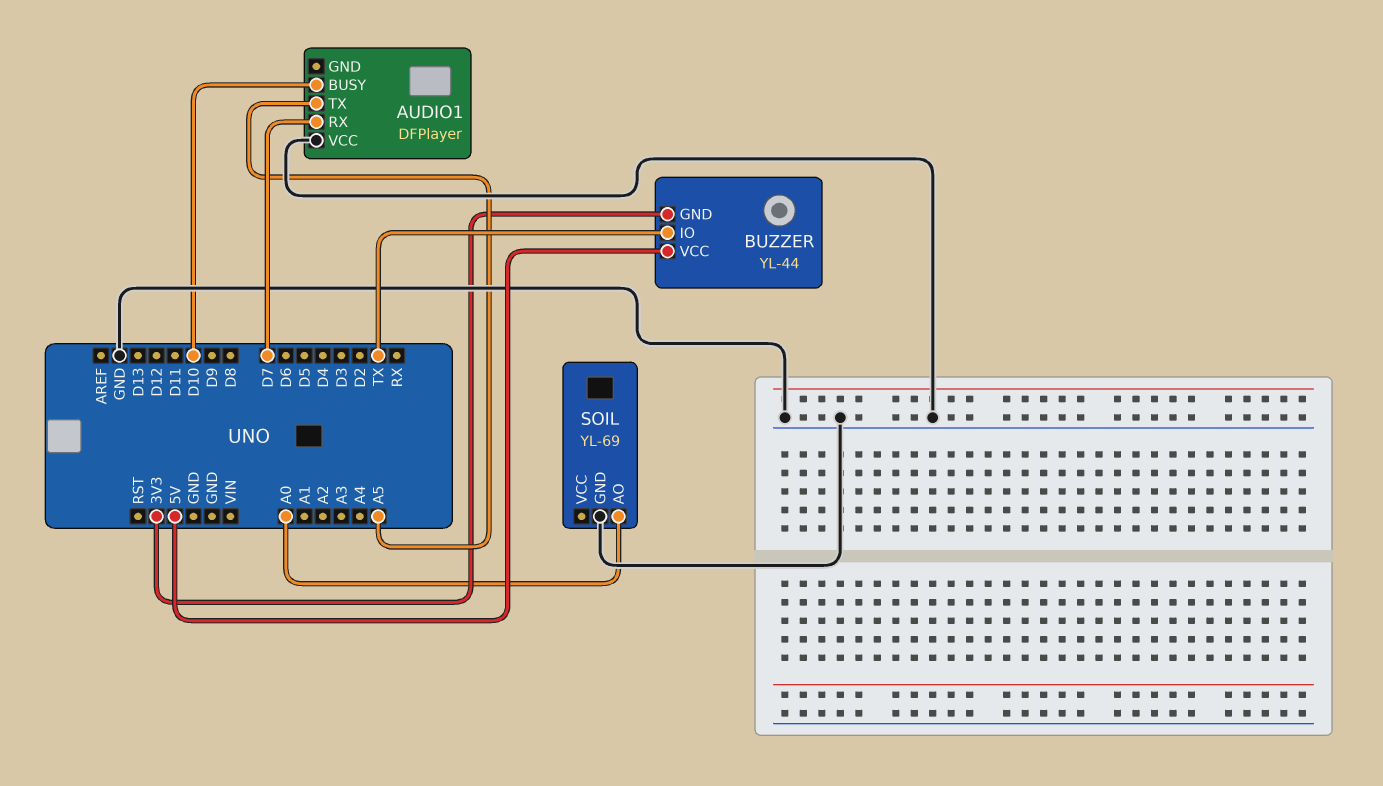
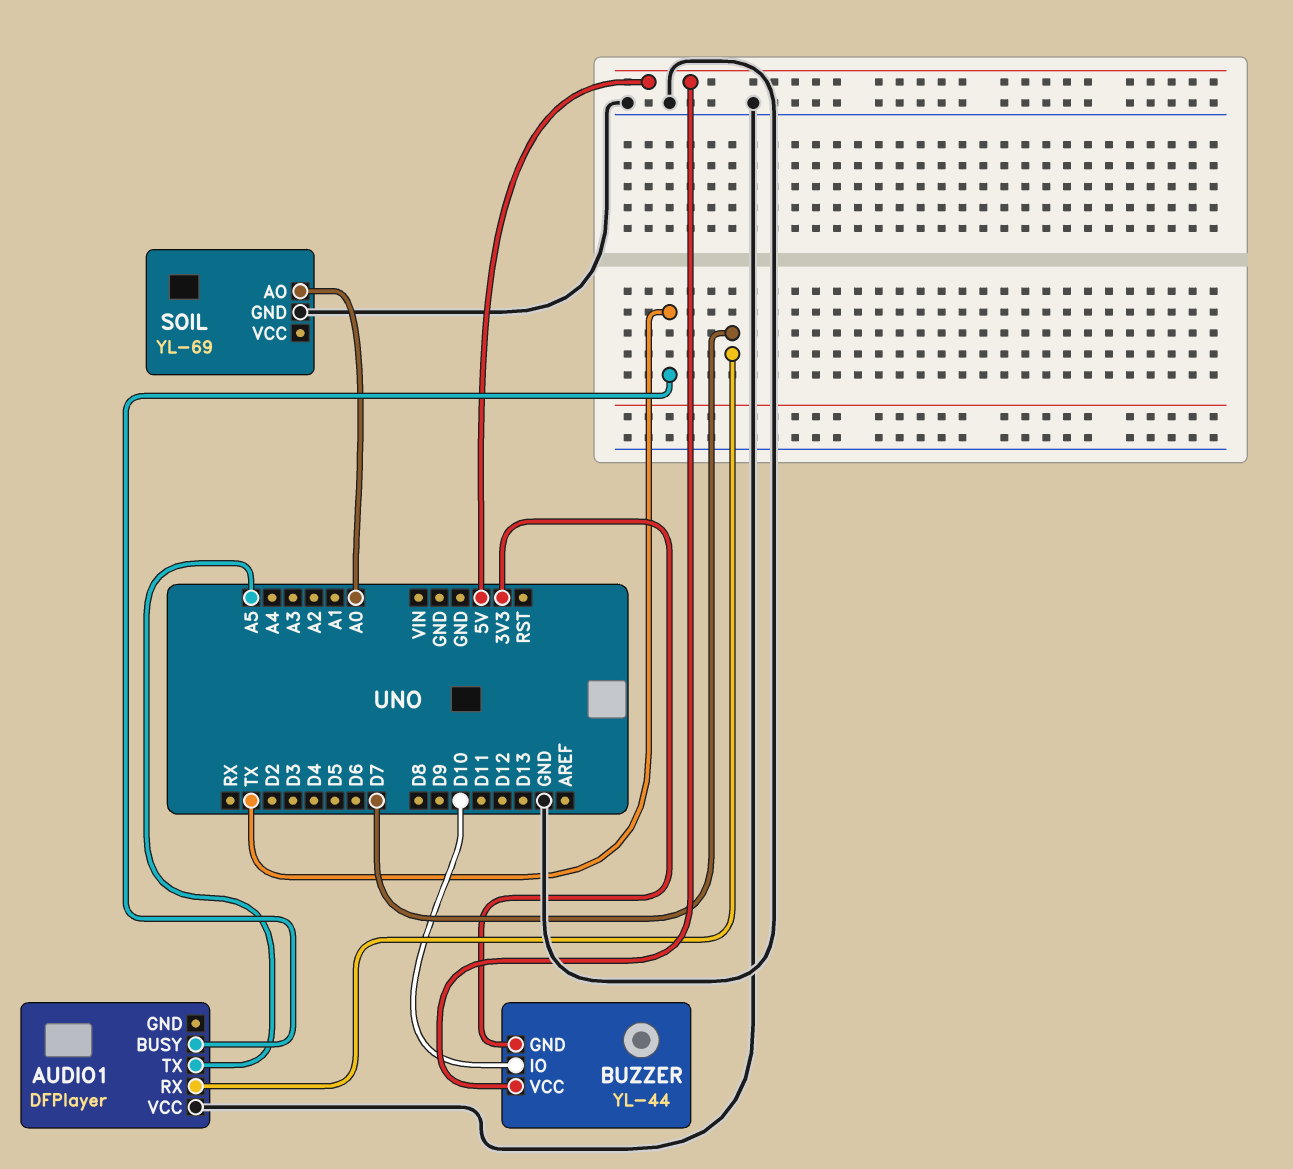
AUDIO1 pin BUSY: D10 -> TX
BUZZER pin IO: TX -> D10

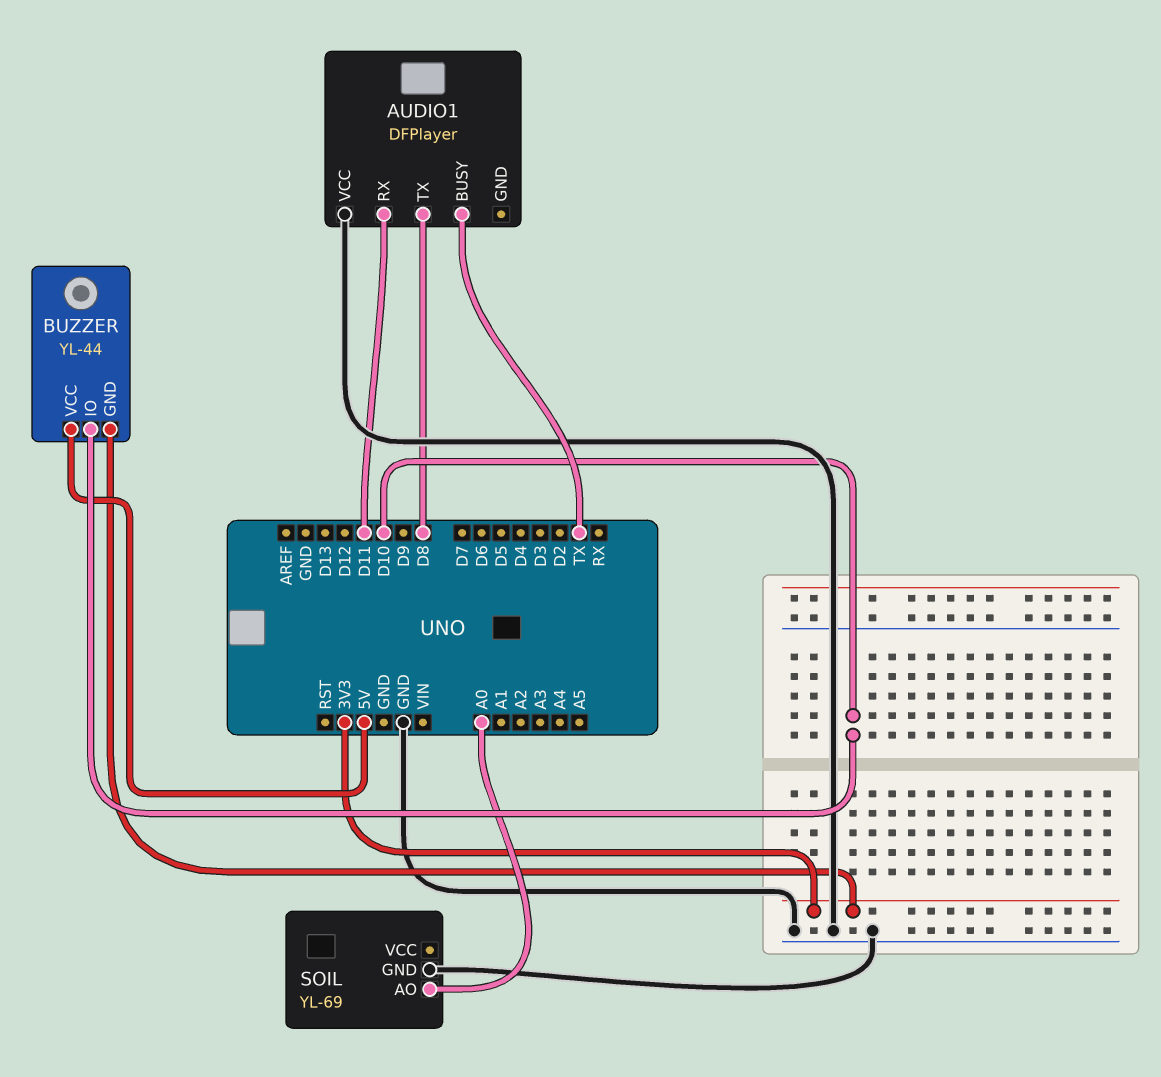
AUDIO1 pin RX: D7 -> D11
AUDIO1 pin TX: A5 -> D8

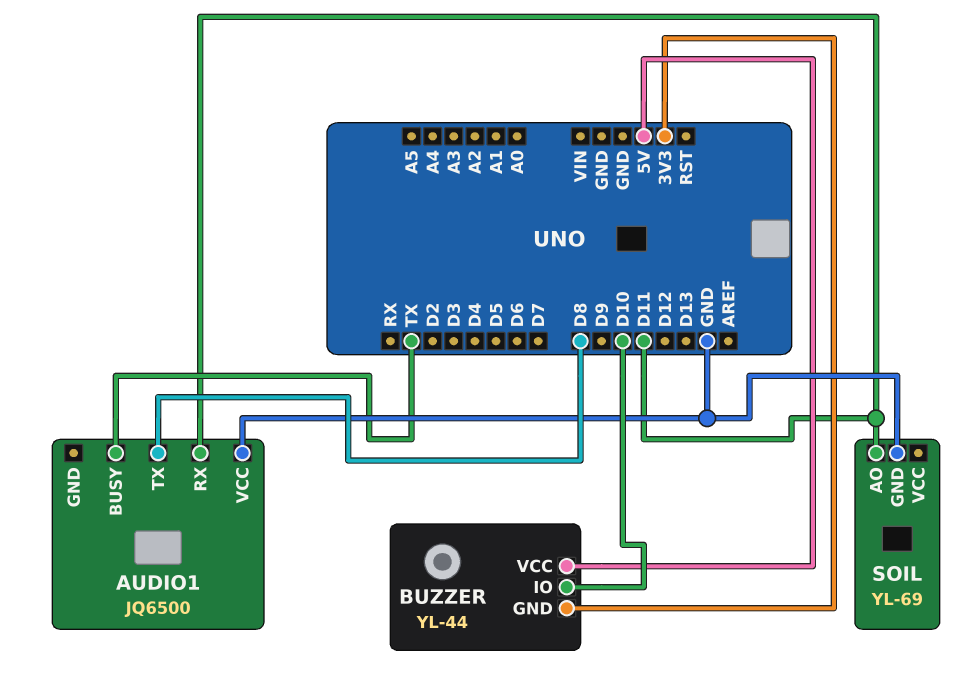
AUDIO1: DFPlayer -> JQ6500
SOIL pin AO: A0 -> D11

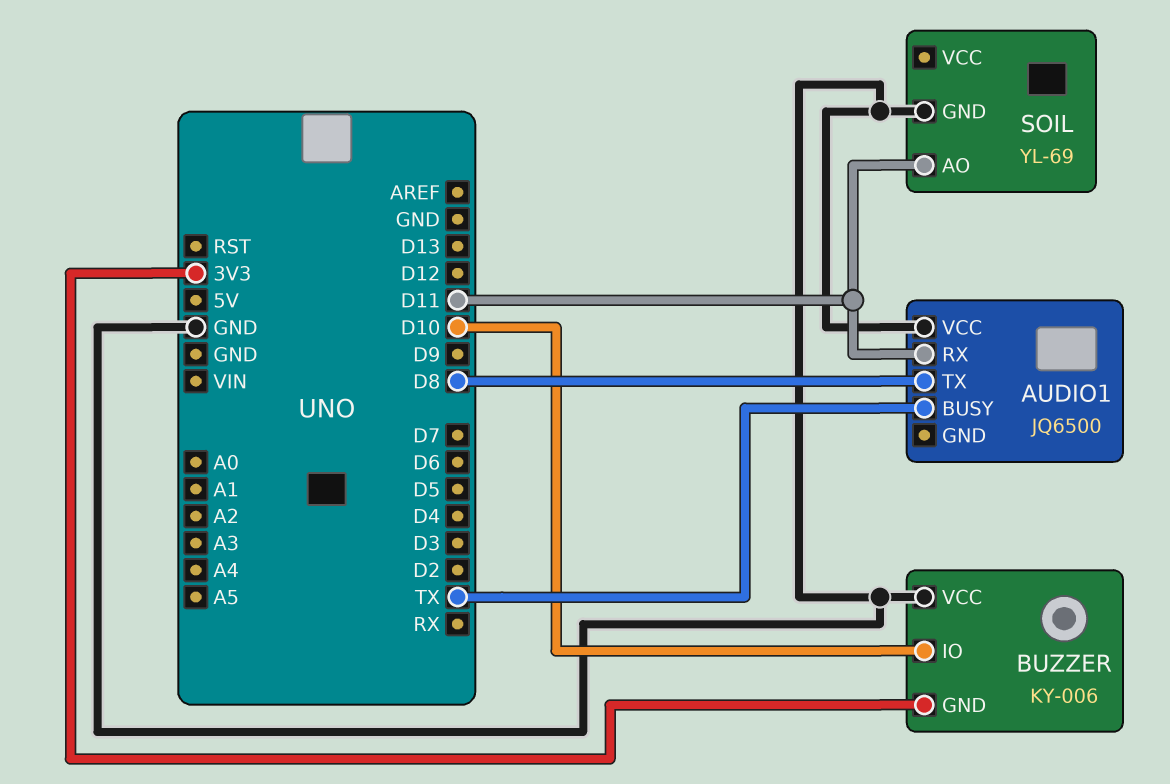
BUZZER: YL-44 -> KY-006
BUZZER pin VCC: 5V -> GND

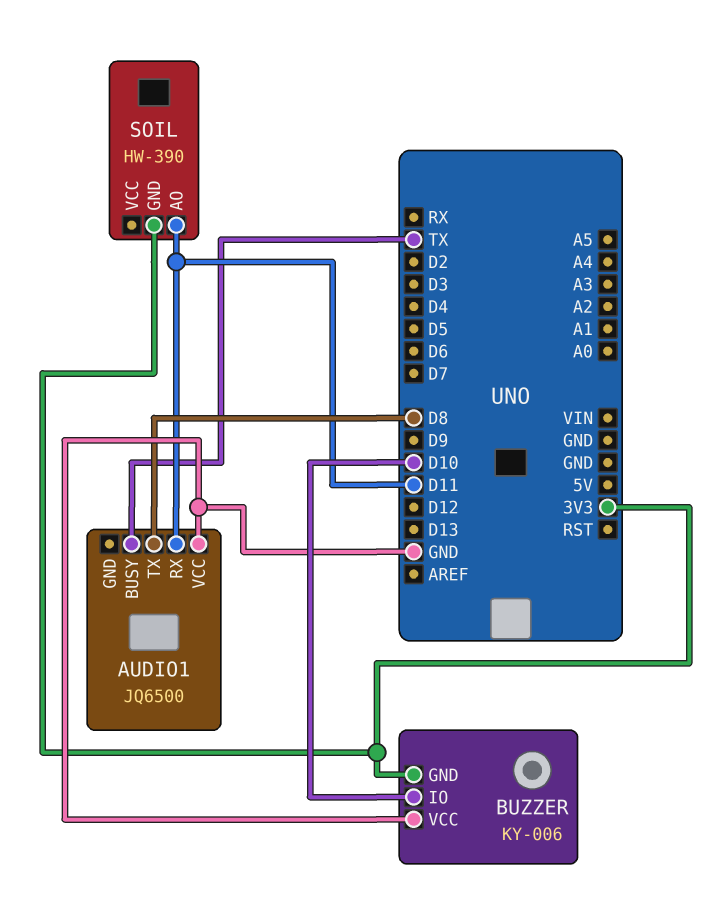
SOIL: YL-69 -> HW-390
SOIL pin GND: GND -> 3V3

